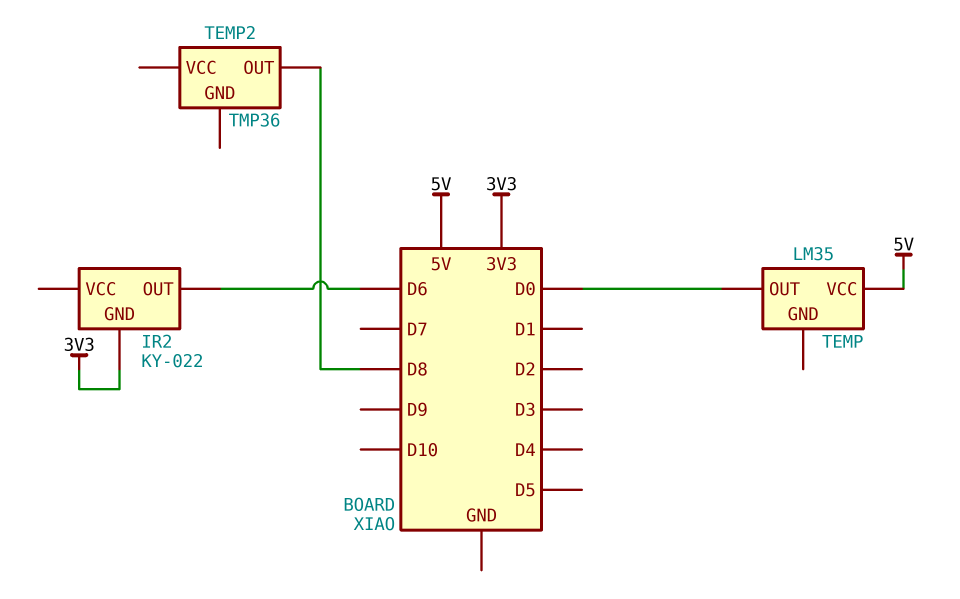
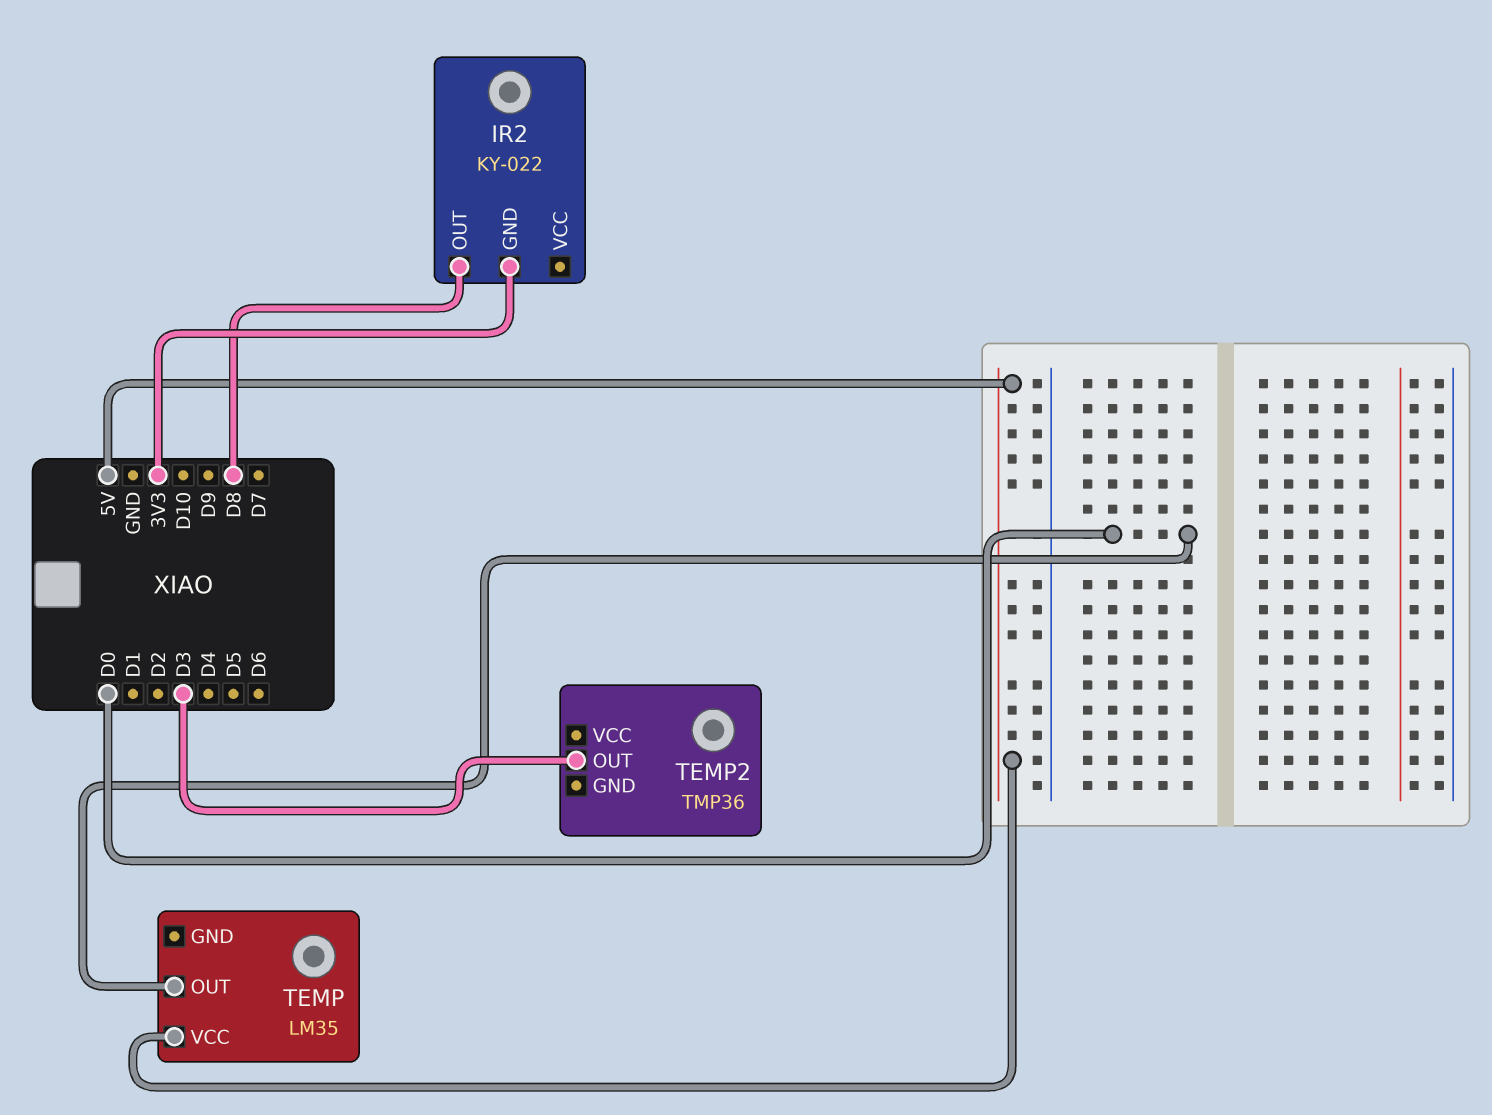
IR2 pin OUT: D6 -> D8
TEMP2 pin OUT: D8 -> D3

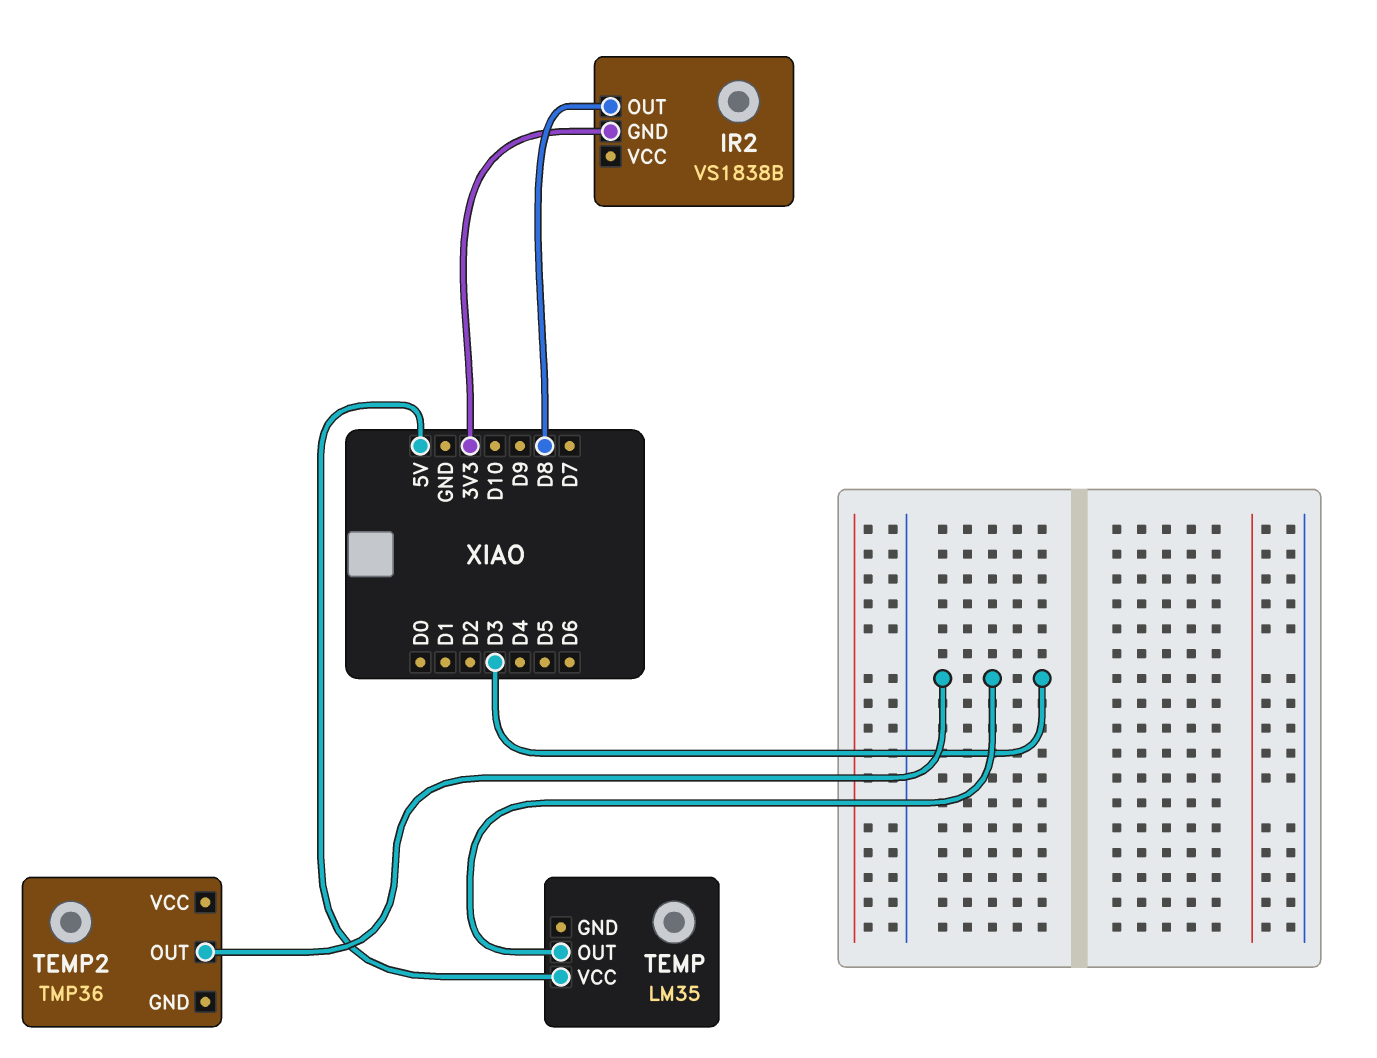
IR2: KY-022 -> VS1838B
TEMP pin OUT: D0 -> D3

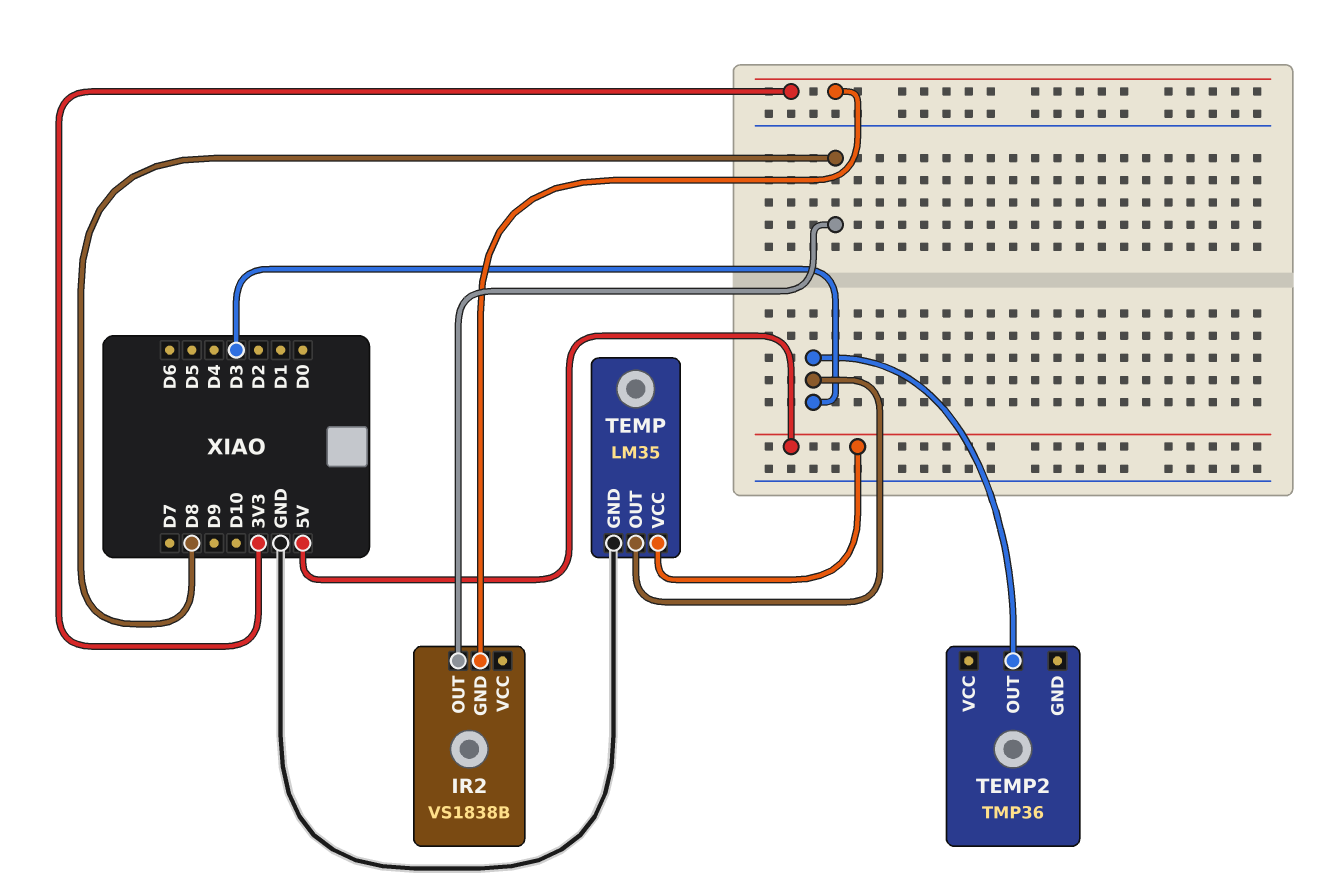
TEMP pin GND: none -> GND

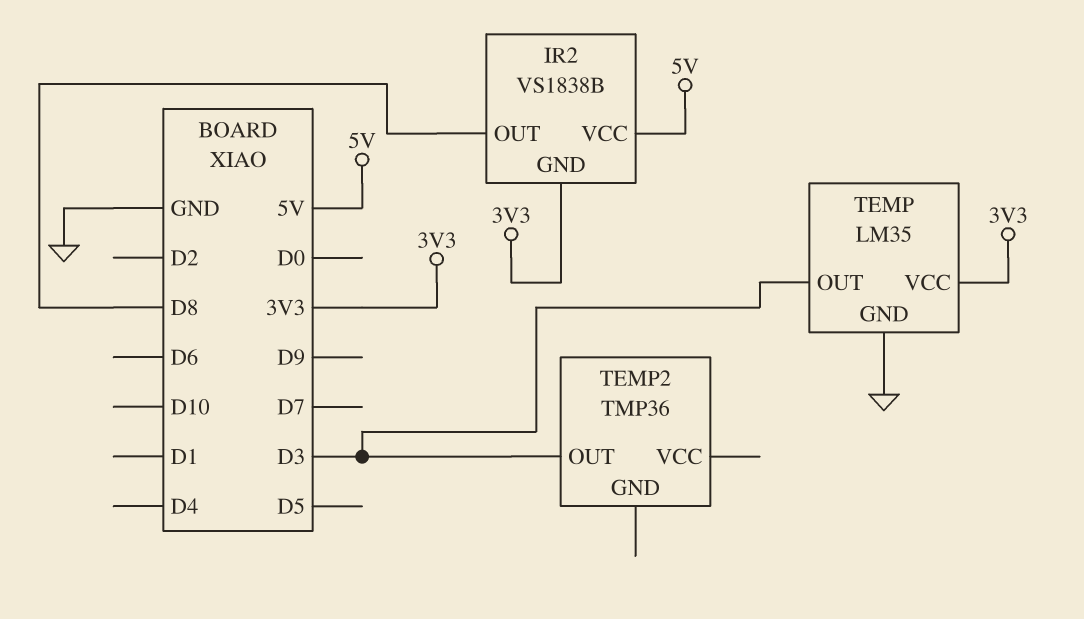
IR2 pin VCC: none -> 5V
TEMP pin VCC: 5V -> 3V3

